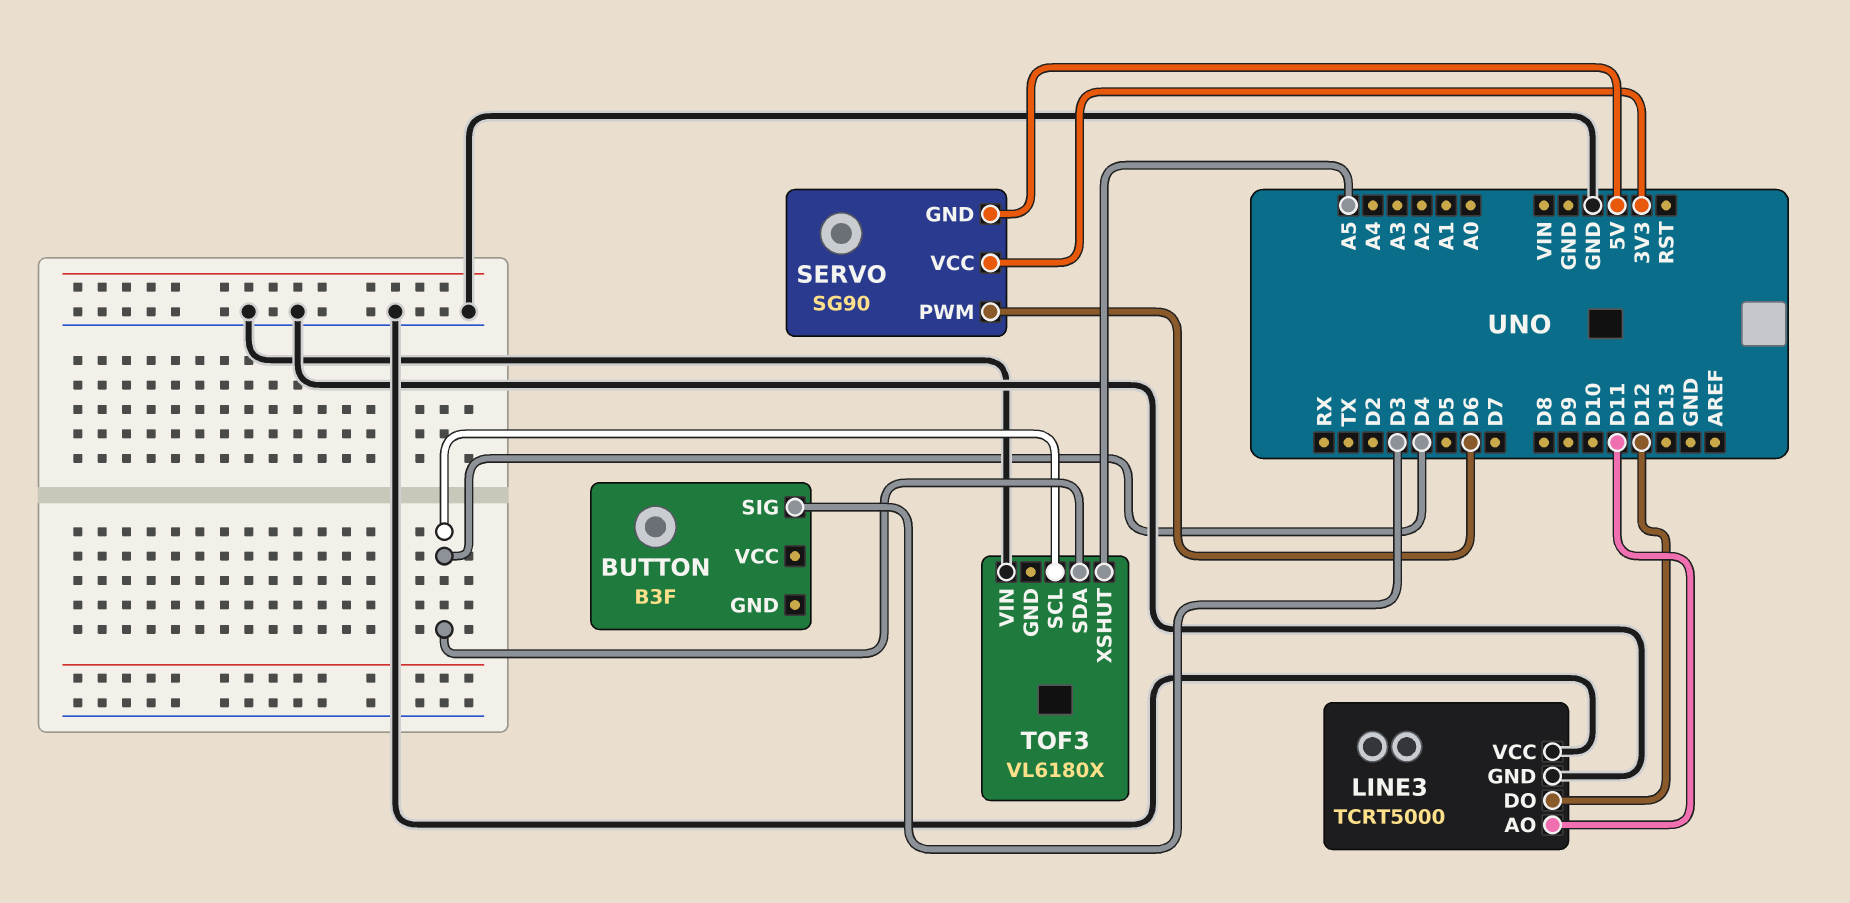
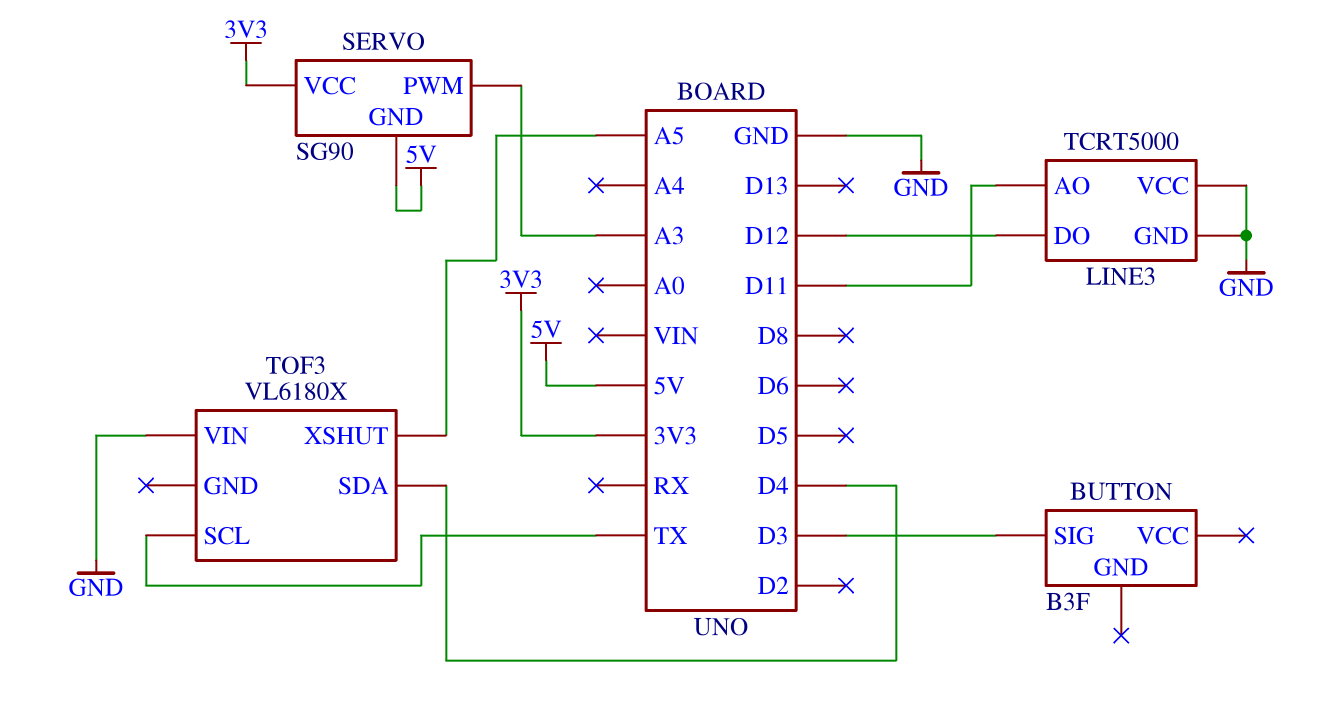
SERVO pin PWM: D6 -> A3
TOF3 pin SCL: D4 -> TX

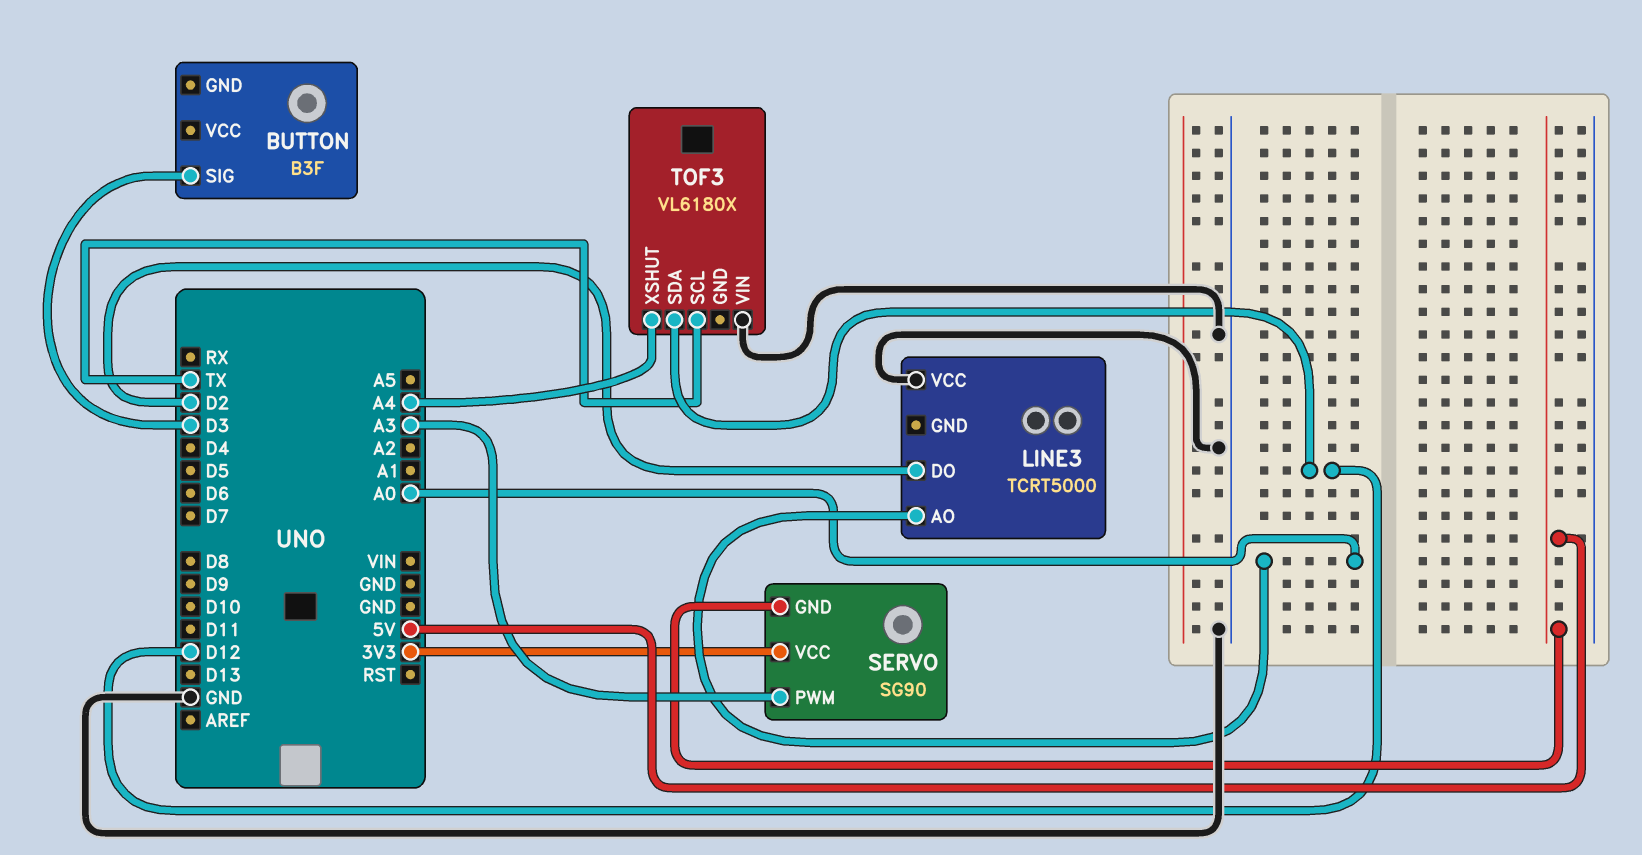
LINE3 pin AO: D11 -> A0
LINE3 pin DO: D12 -> D2
LINE3 pin GND: GND -> none
TOF3 pin SDA: D4 -> D12
TOF3 pin XSHUT: A5 -> A4

